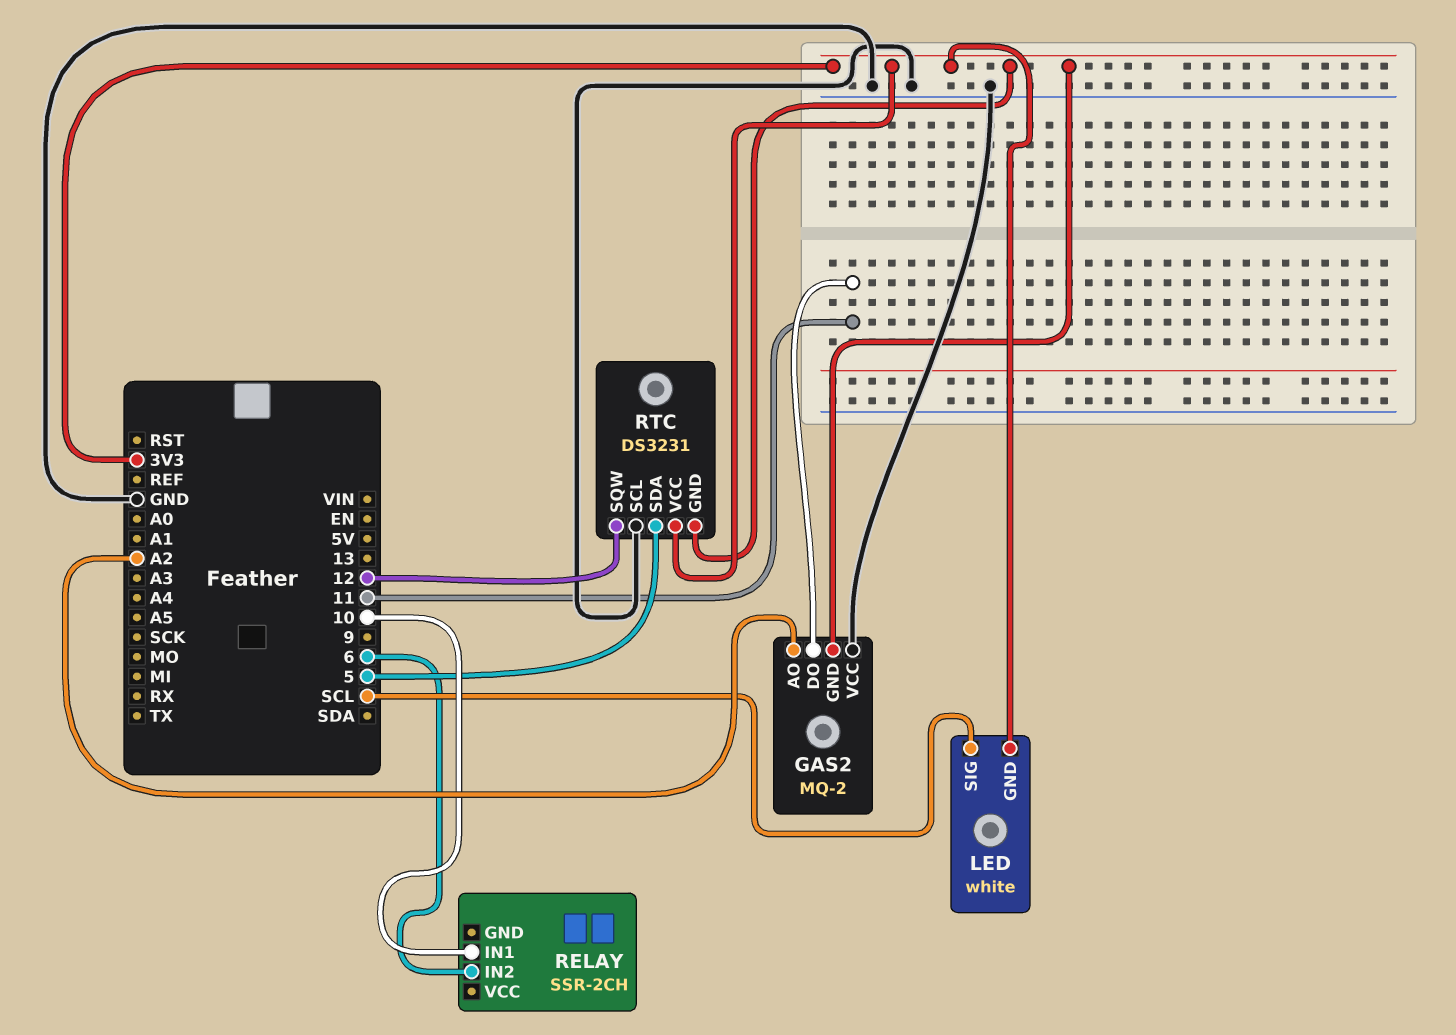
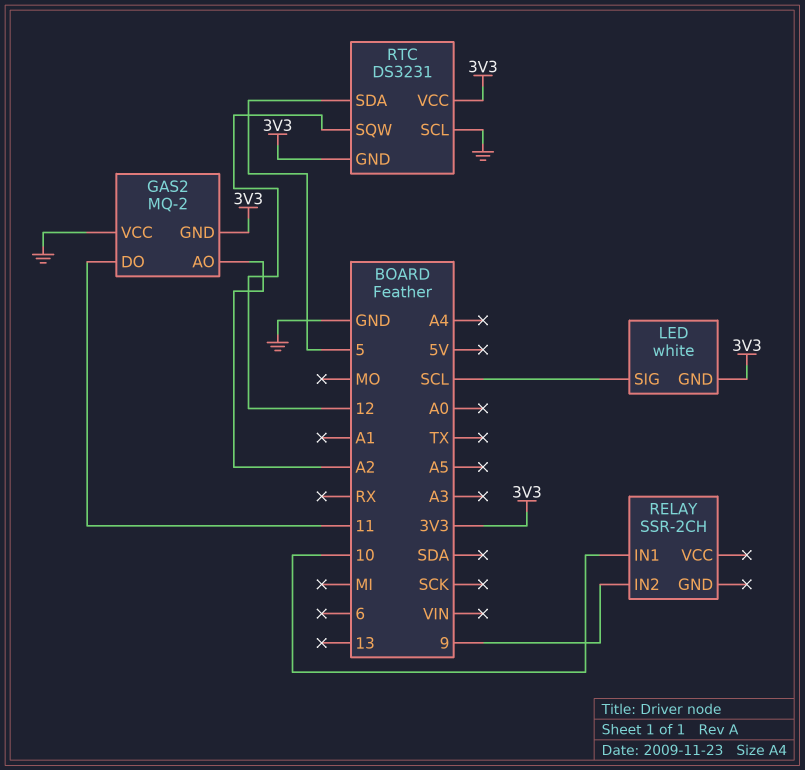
RELAY pin IN2: 6 -> 9

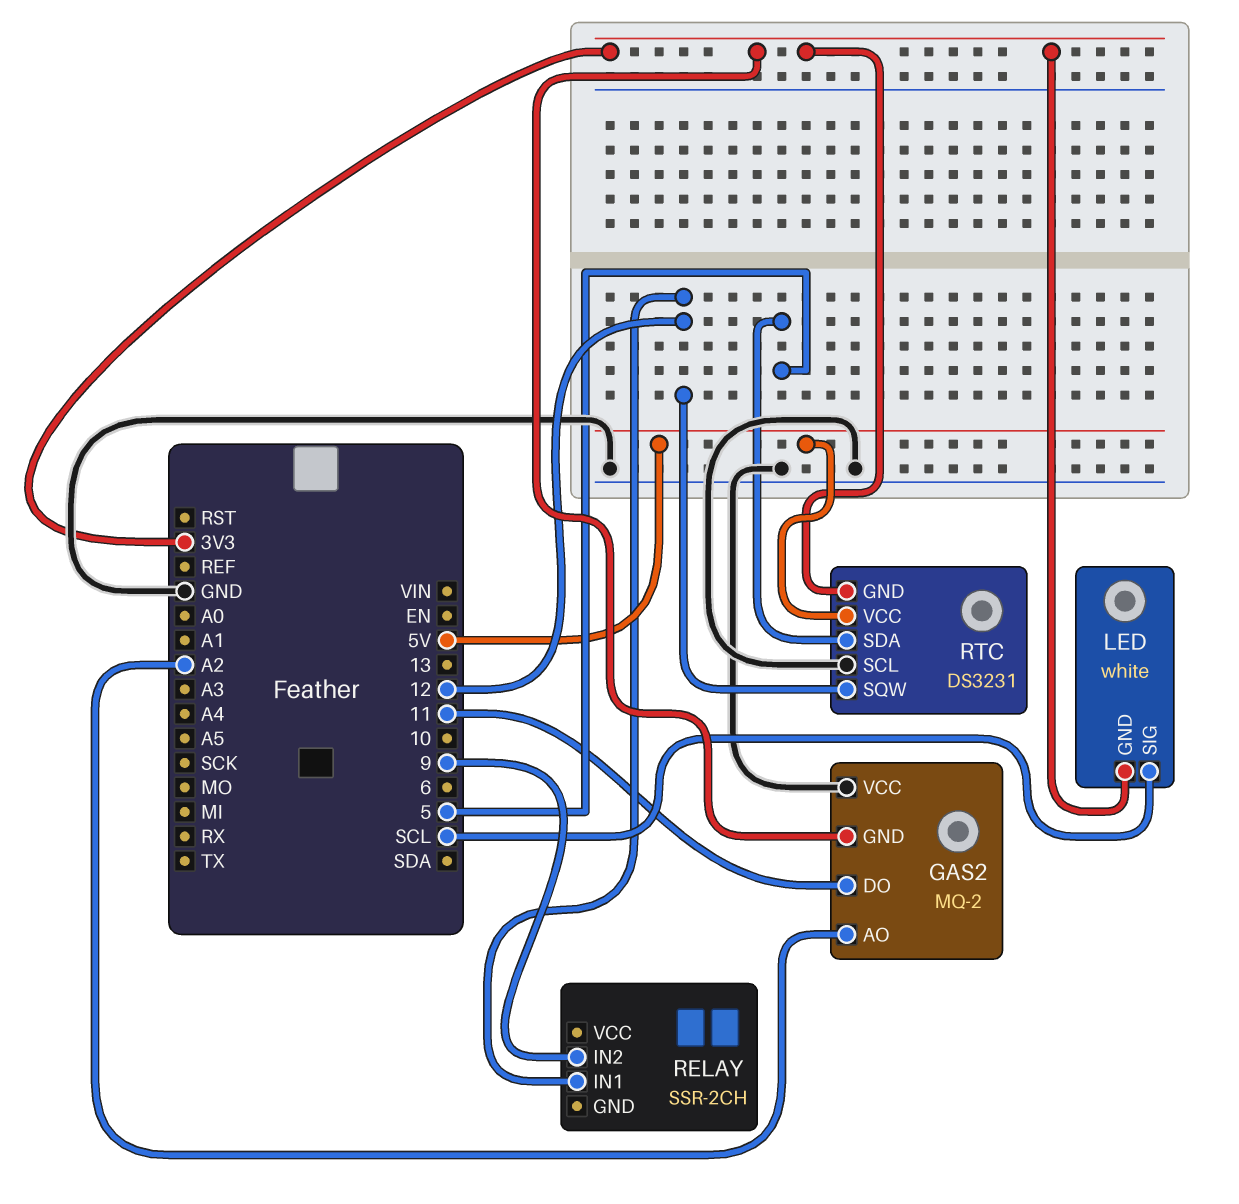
RELAY pin IN1: 10 -> 12
RTC pin VCC: 3V3 -> 5V

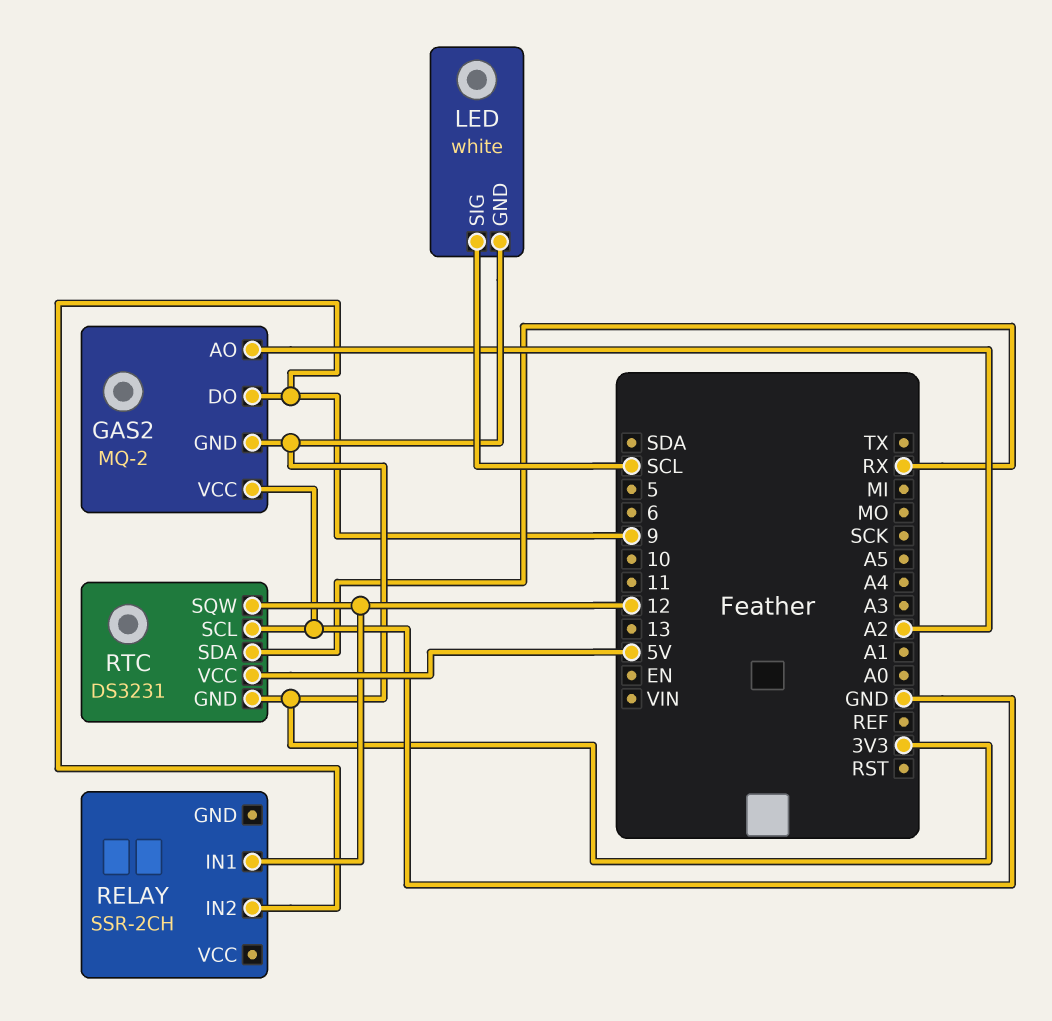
GAS2 pin DO: 11 -> 9
RTC pin SDA: 5 -> RX

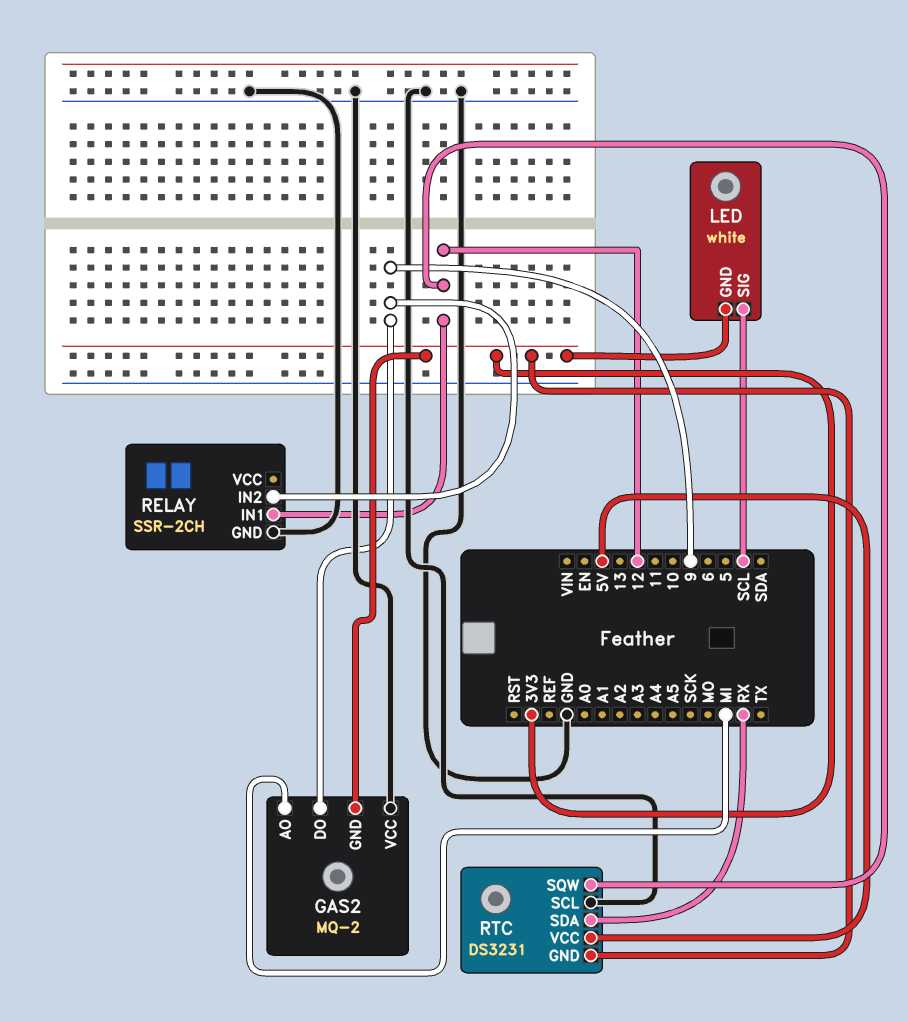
GAS2 pin AO: A2 -> MI
RELAY pin GND: none -> GND

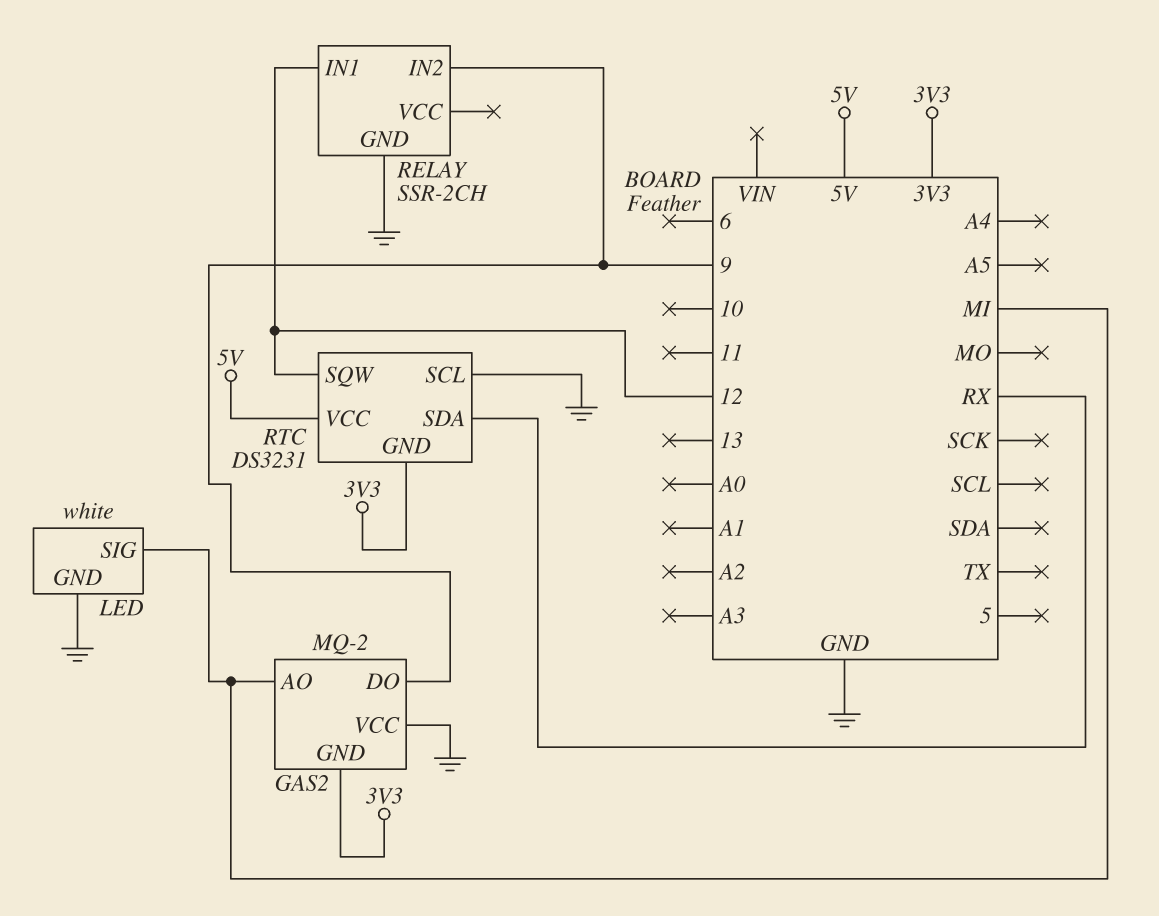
LED pin GND: 3V3 -> GND
LED pin SIG: SCL -> MI

